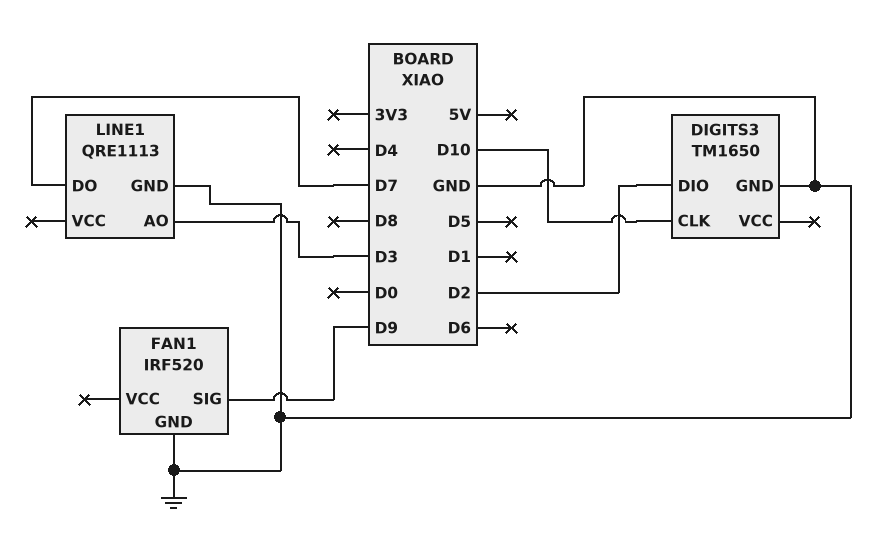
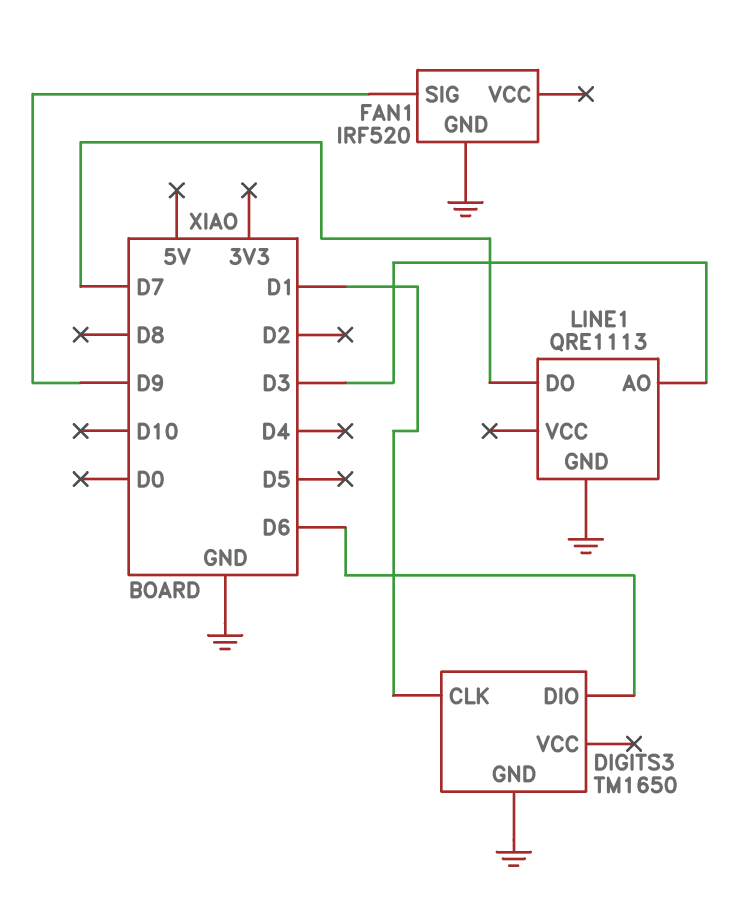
DIGITS3 pin CLK: D10 -> D1
DIGITS3 pin DIO: D2 -> D6

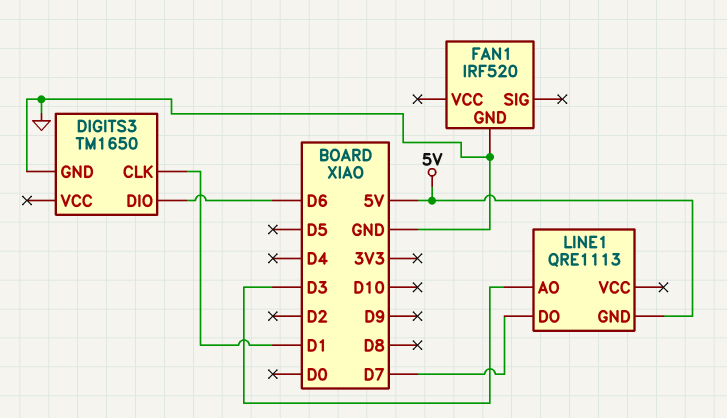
FAN1 pin SIG: D9 -> none
LINE1 pin GND: GND -> 5V

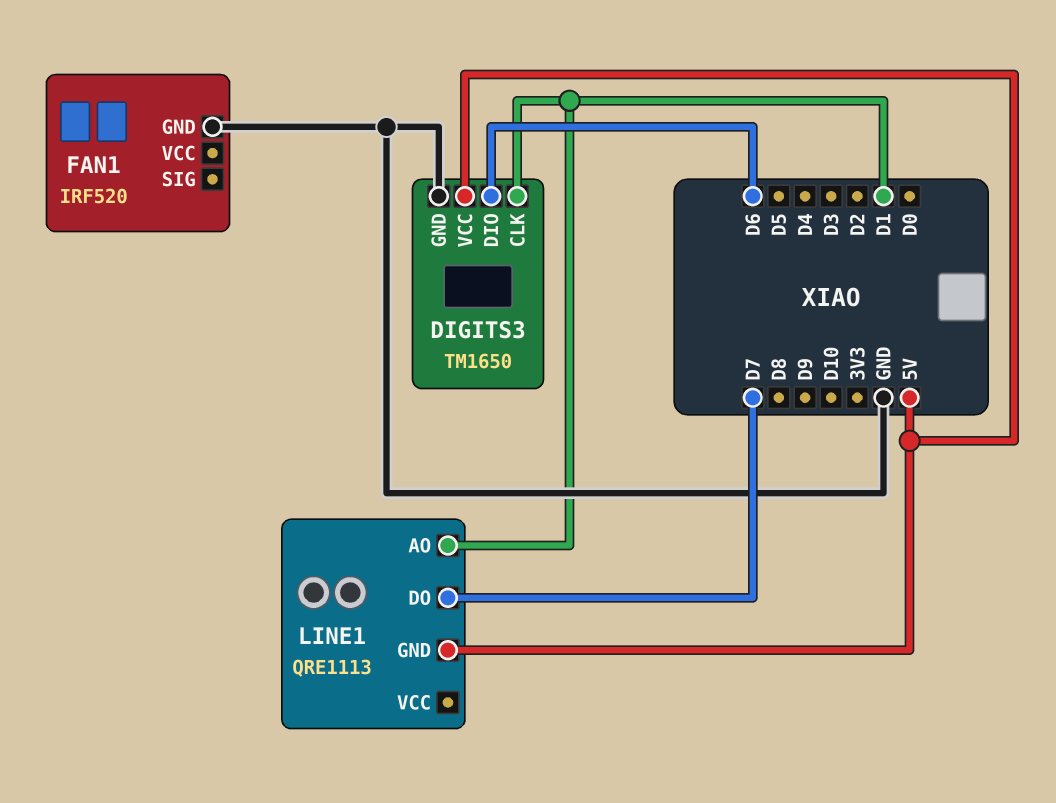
DIGITS3 pin VCC: none -> 5V
LINE1 pin AO: D3 -> D1

